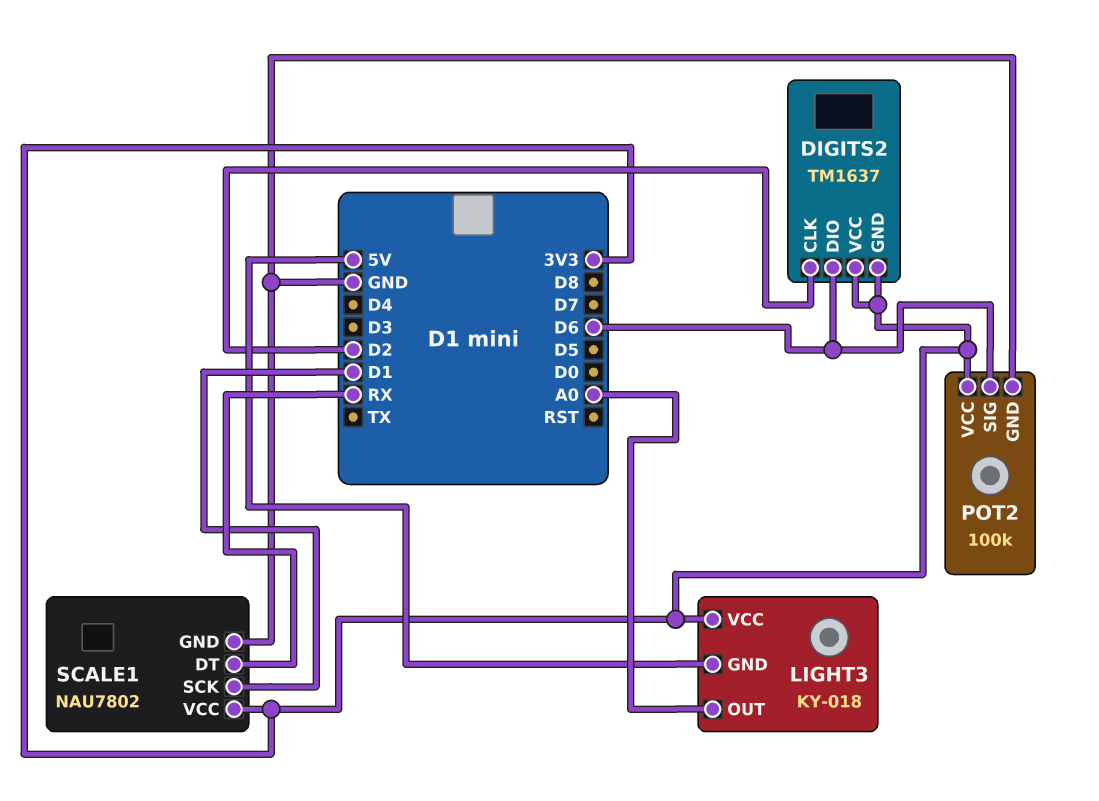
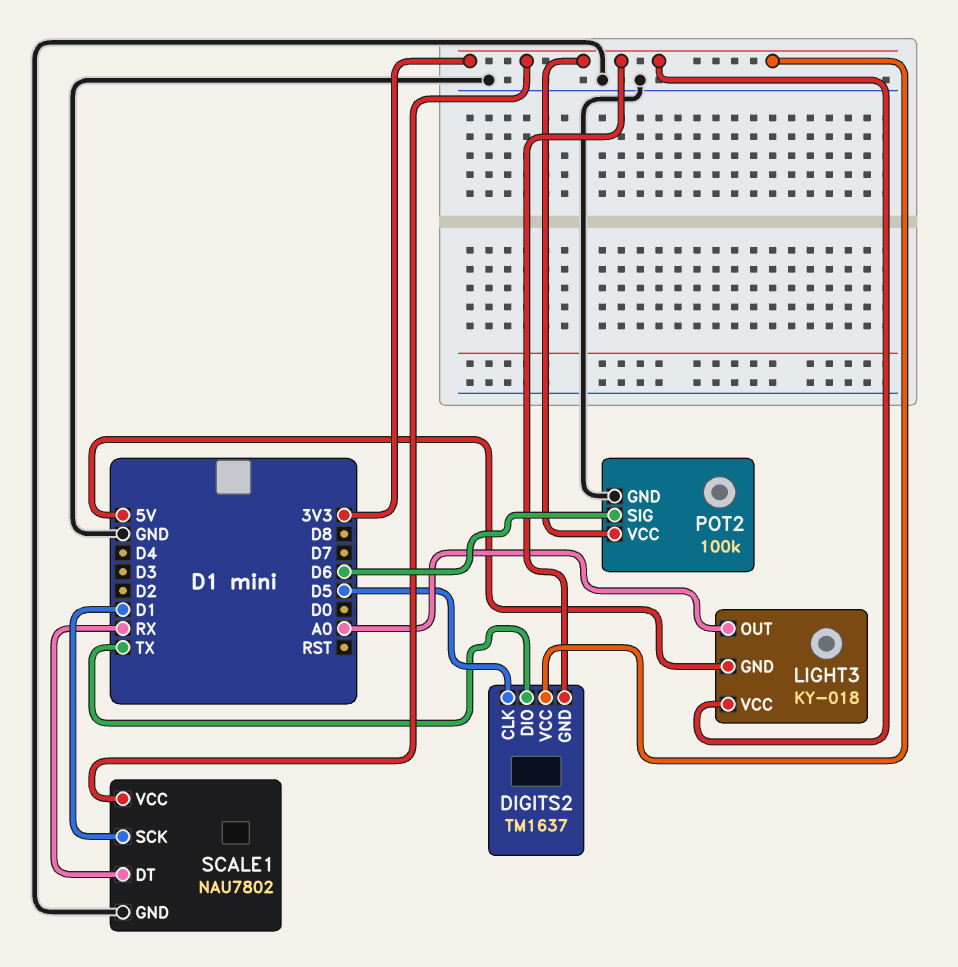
DIGITS2 pin CLK: D2 -> D5
DIGITS2 pin DIO: D6 -> TX

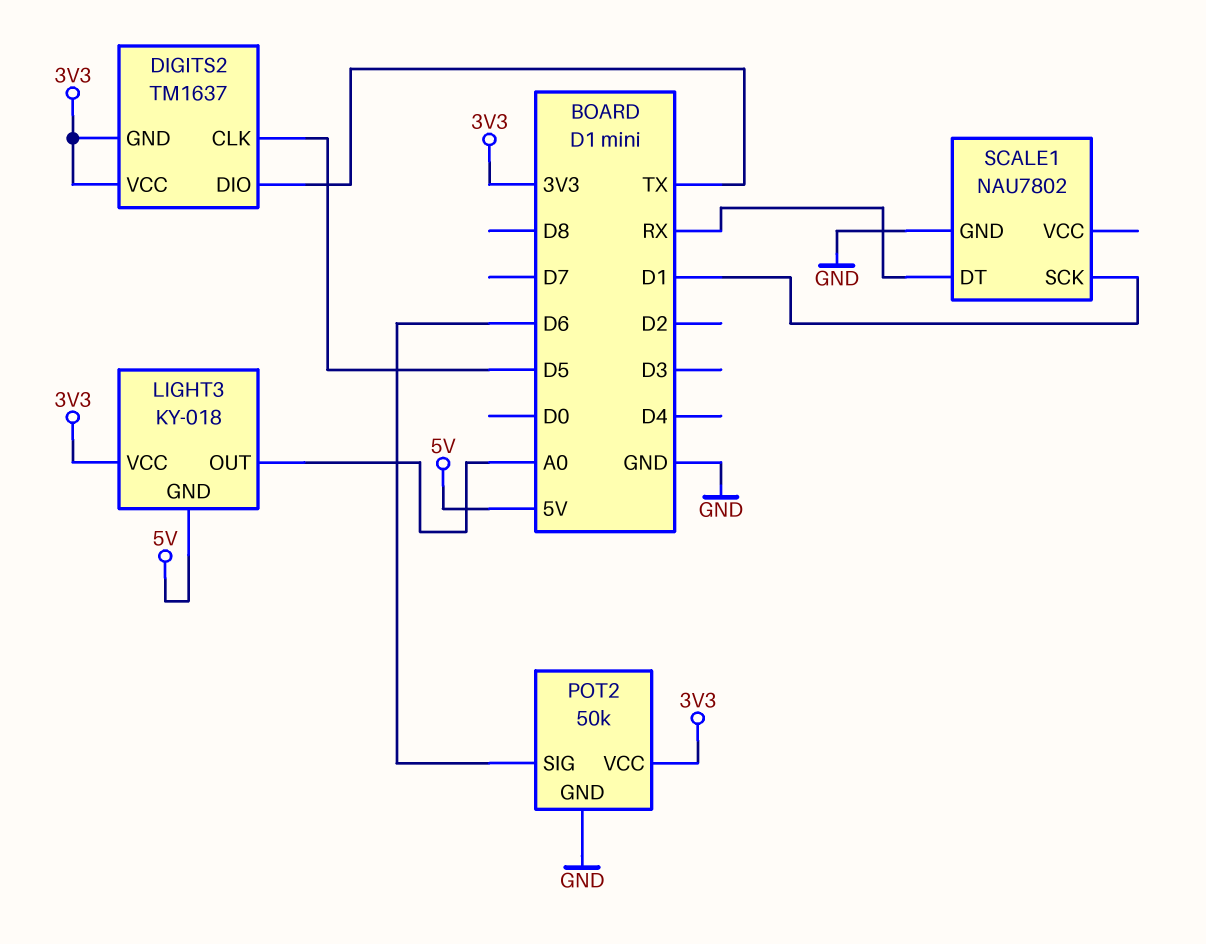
POT2: 100k -> 50k
SCALE1 pin VCC: 3V3 -> none

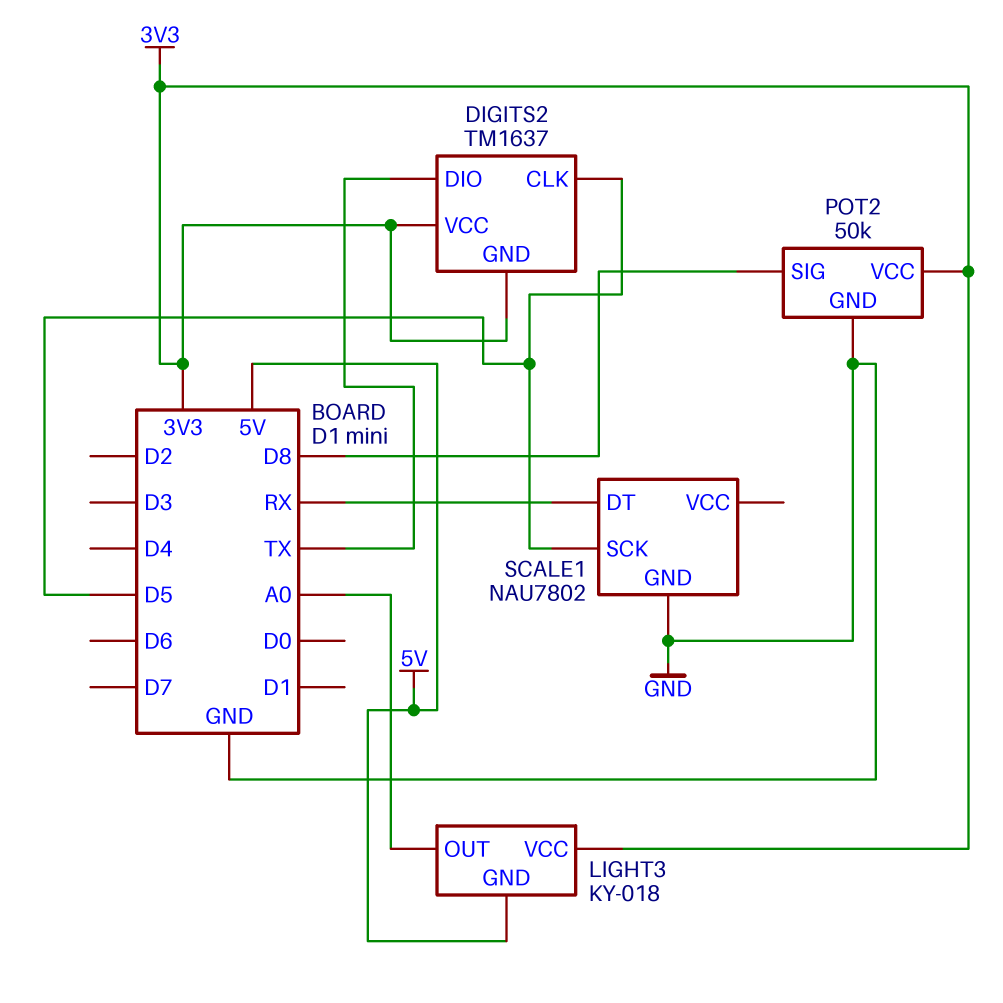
POT2 pin SIG: D6 -> D8
SCALE1 pin SCK: D1 -> D5

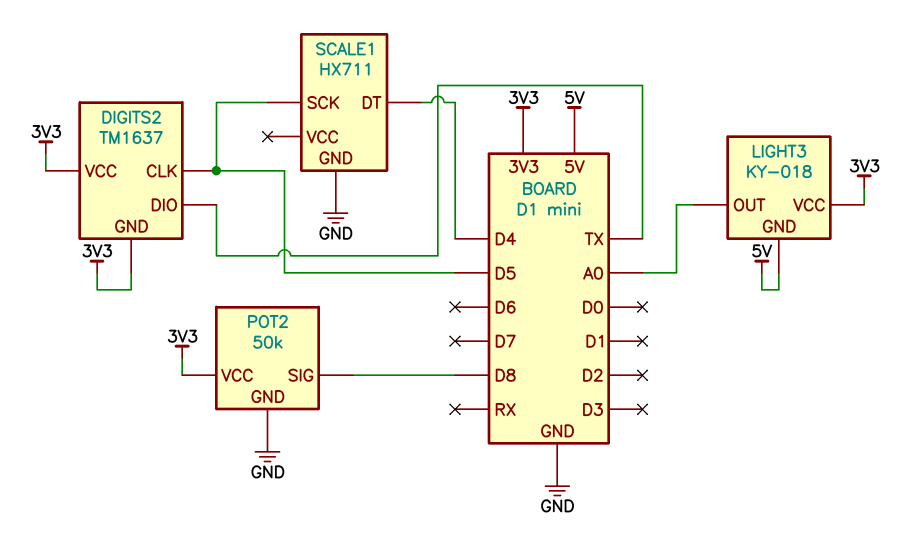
SCALE1: NAU7802 -> HX711
SCALE1 pin DT: RX -> D4

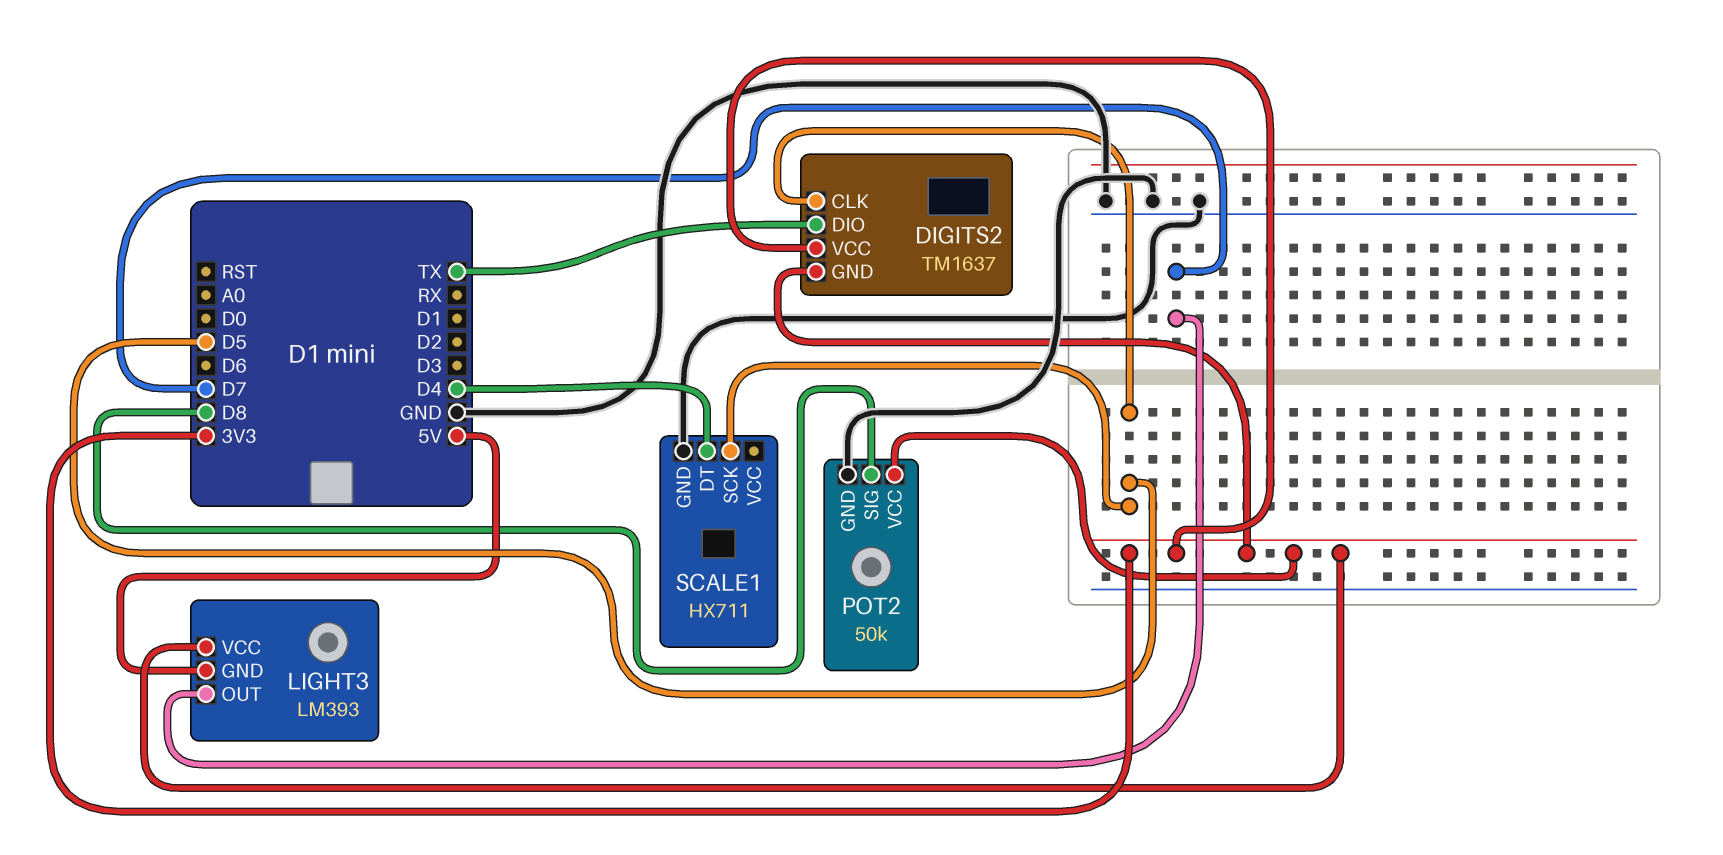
LIGHT3: KY-018 -> LM393
LIGHT3 pin OUT: A0 -> D7

